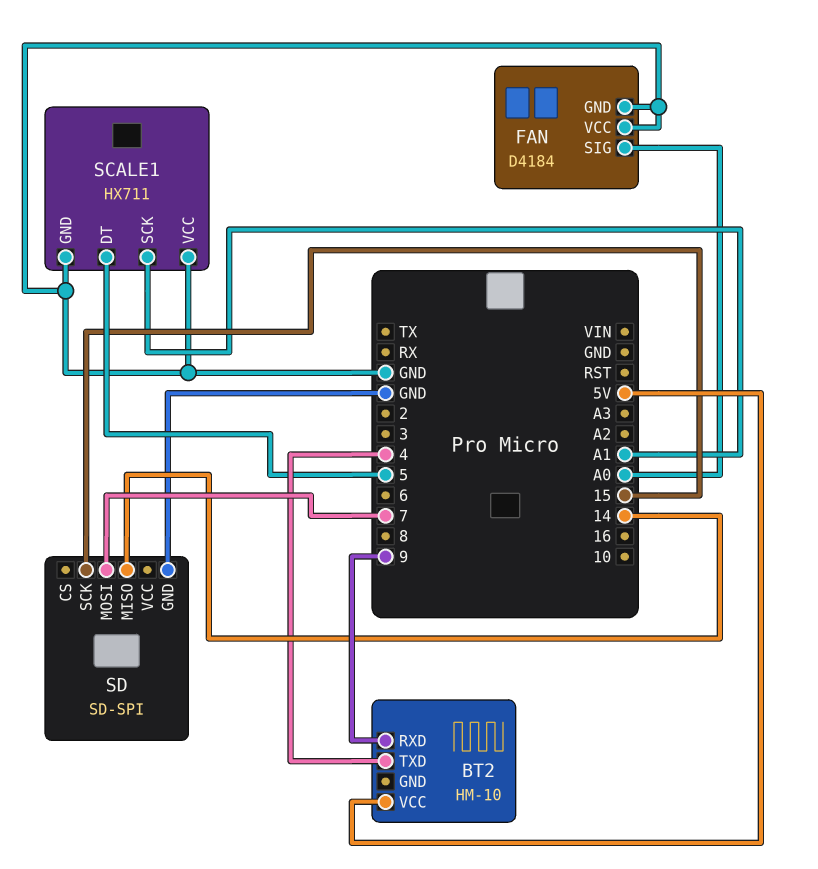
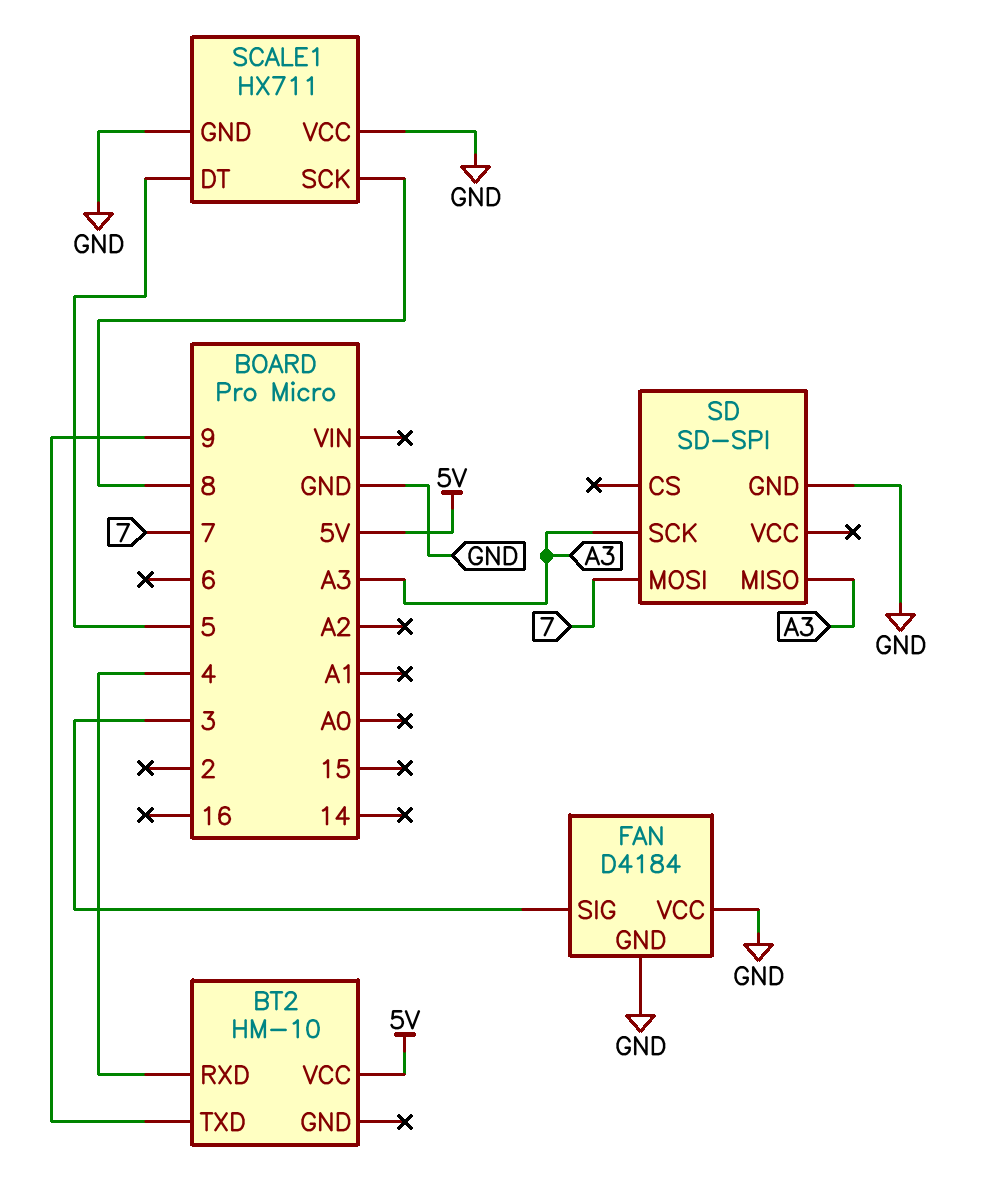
BT2 pin RXD: 9 -> 4
BT2 pin TXD: 4 -> 9
FAN pin SIG: A0 -> 3
SCALE1 pin SCK: A1 -> 8
SD pin MISO: 14 -> A3
SD pin SCK: 15 -> A3

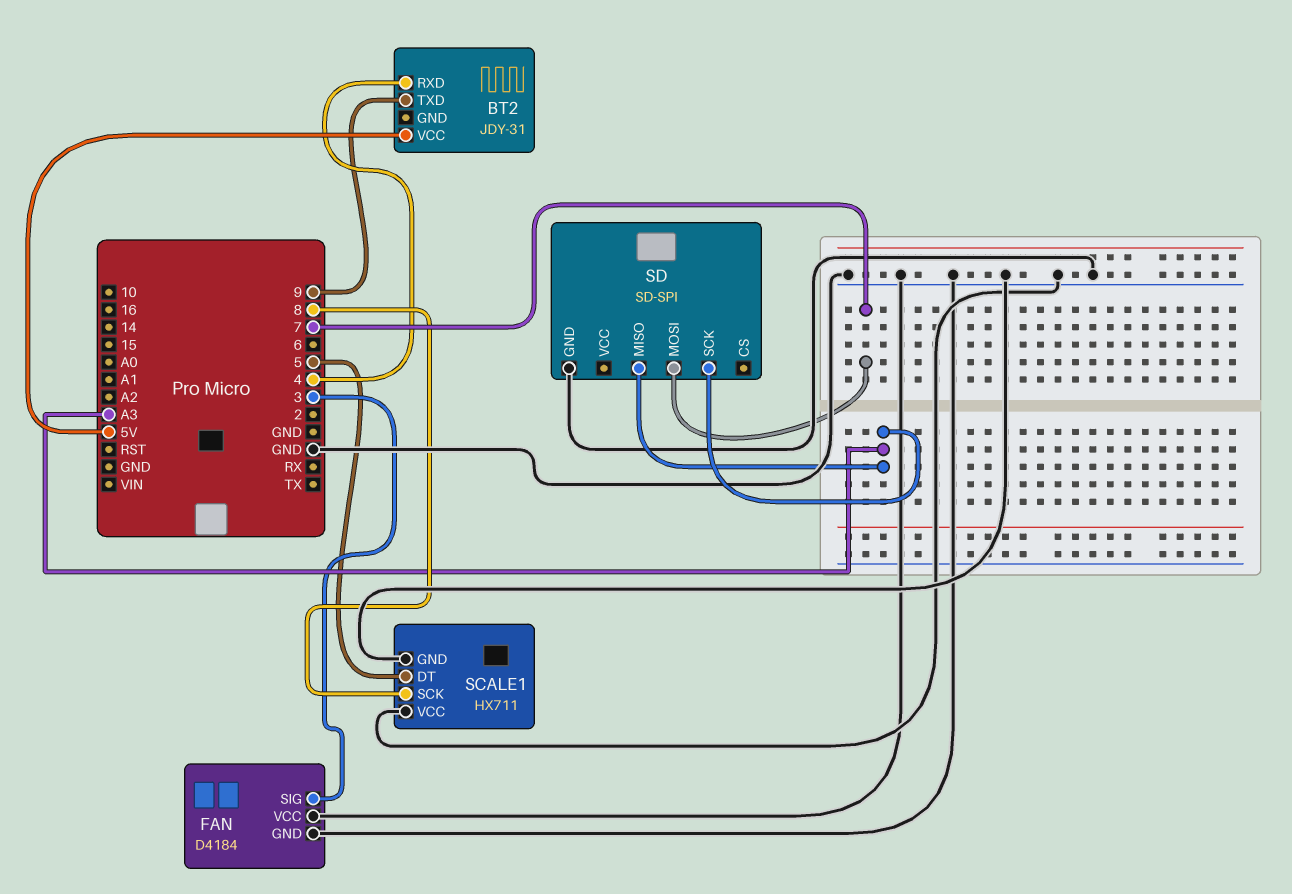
BT2: HM-10 -> JDY-31

